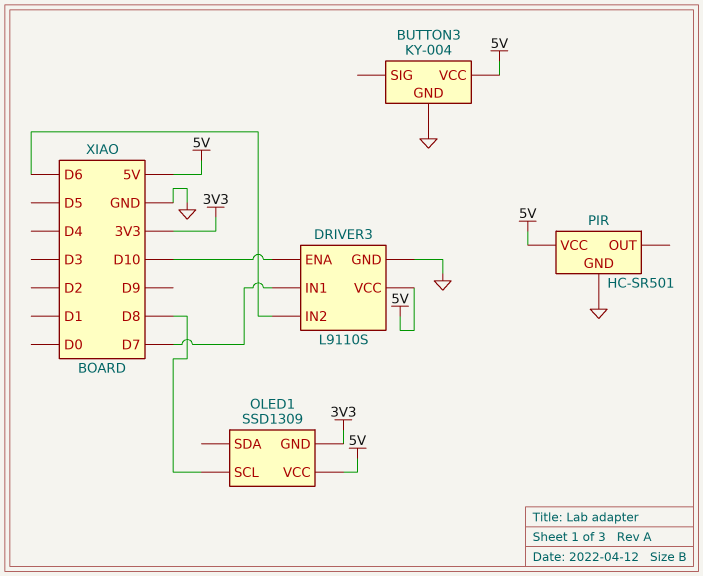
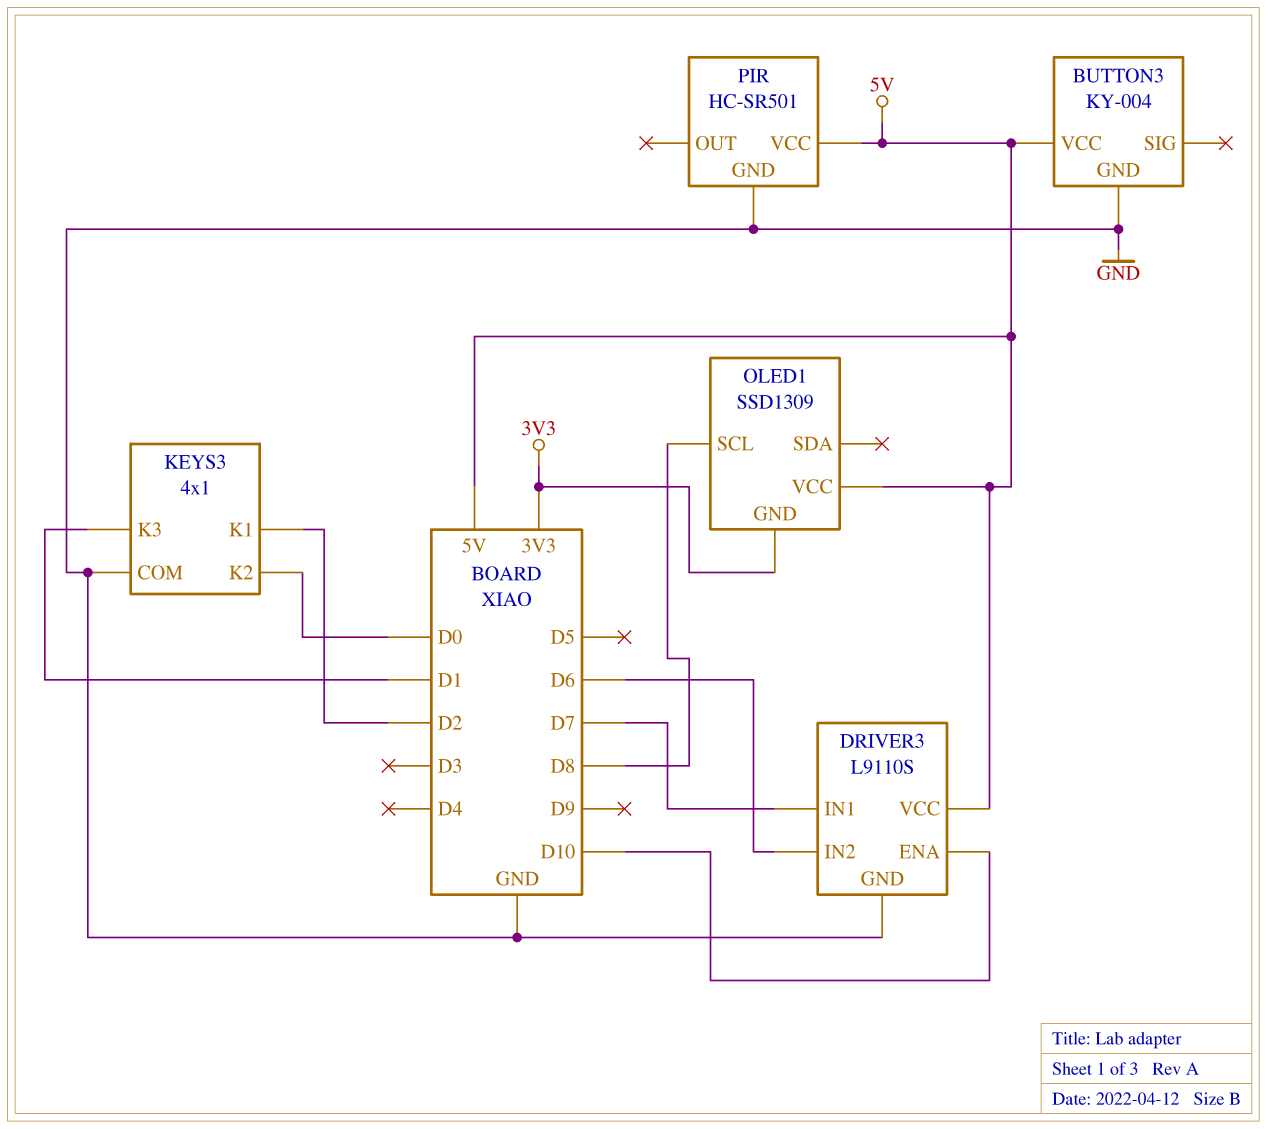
KEYS3: none -> 4x1
KEYS3 pin COM: none -> GND
KEYS3 pin K1: none -> D2
KEYS3 pin K2: none -> D0
KEYS3 pin K3: none -> D1

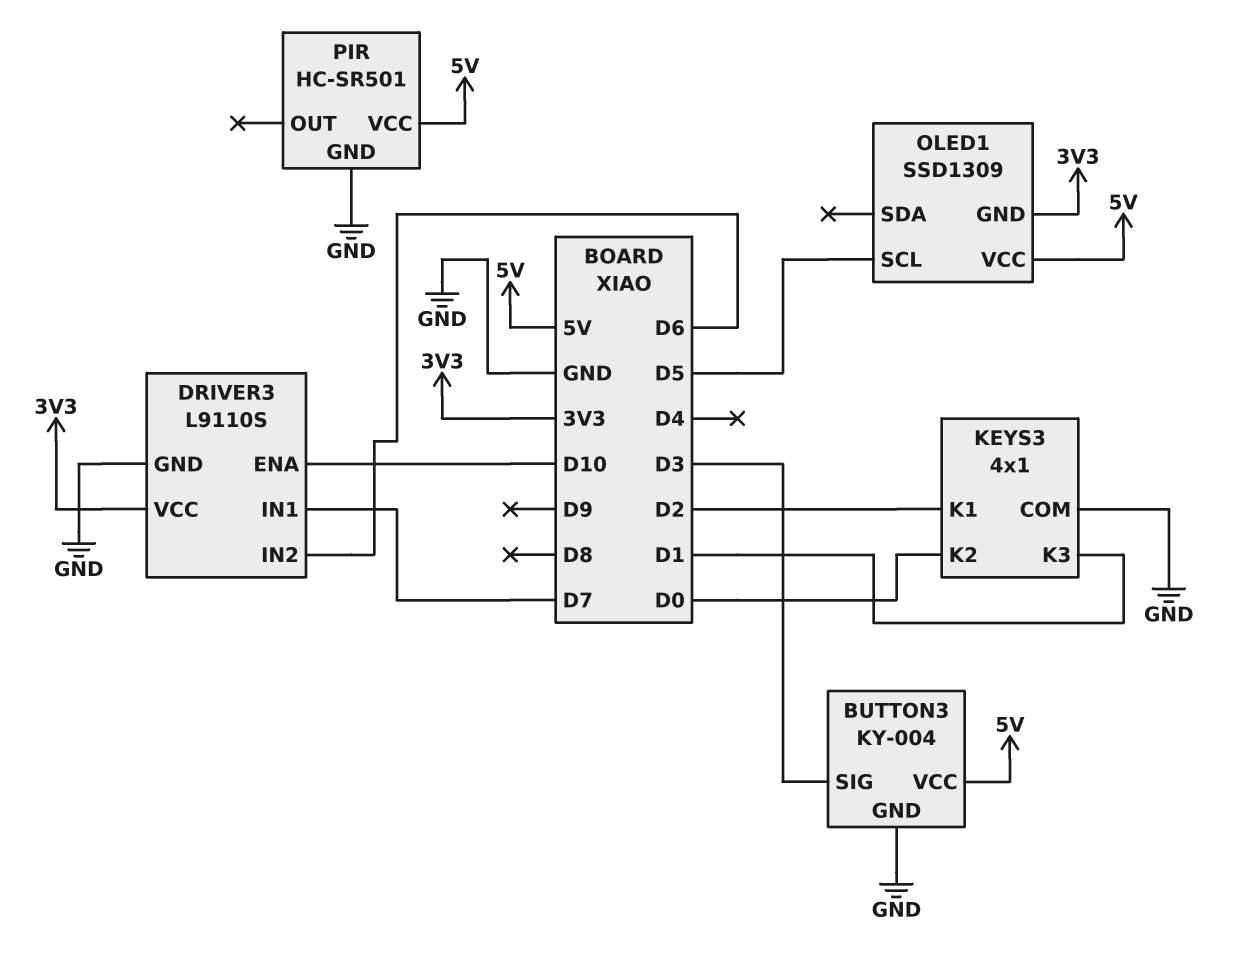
BUTTON3 pin SIG: none -> D3
DRIVER3 pin VCC: 5V -> 3V3
OLED1 pin SCL: D8 -> D5

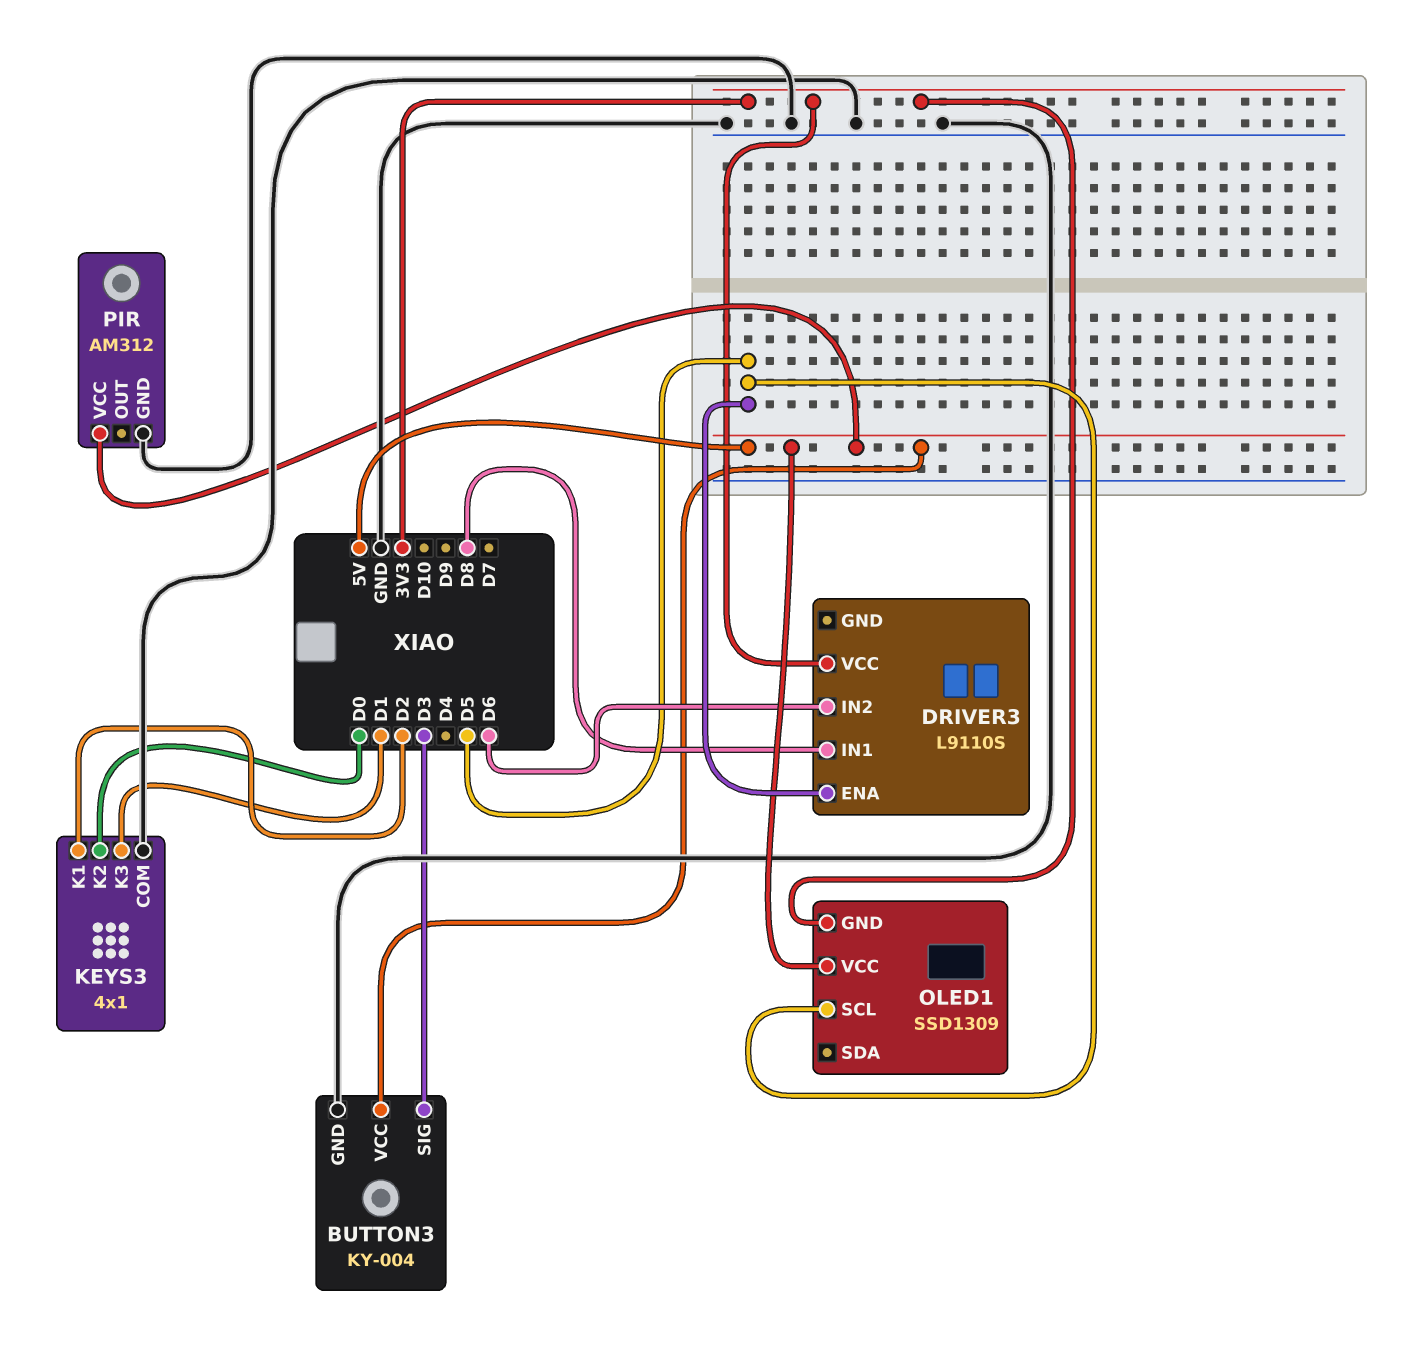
DRIVER3 pin ENA: D10 -> D5
DRIVER3 pin GND: GND -> none
DRIVER3 pin IN1: D7 -> D8
PIR: HC-SR501 -> AM312

